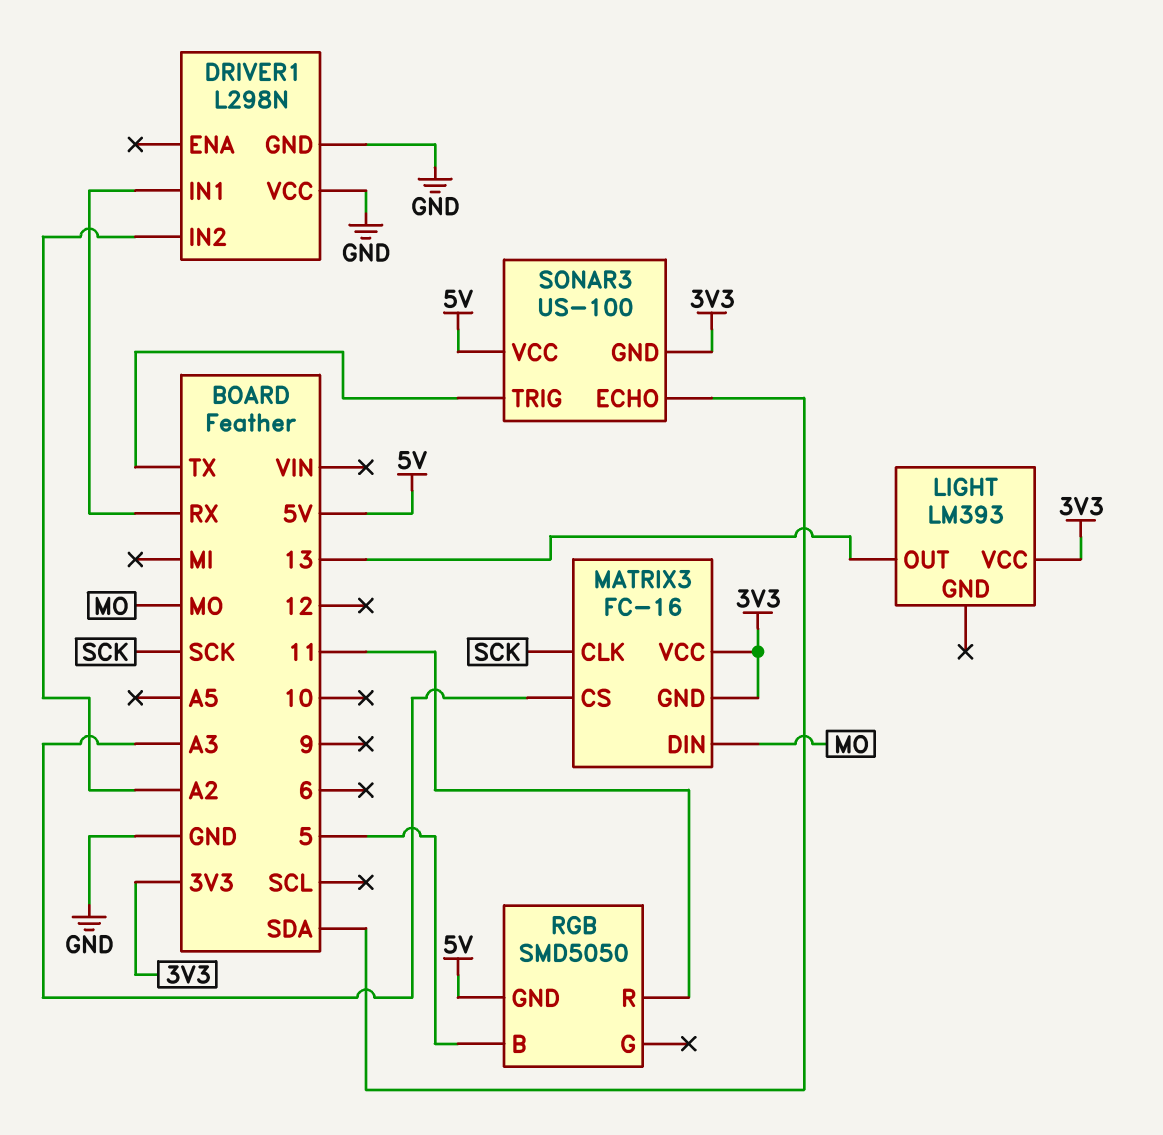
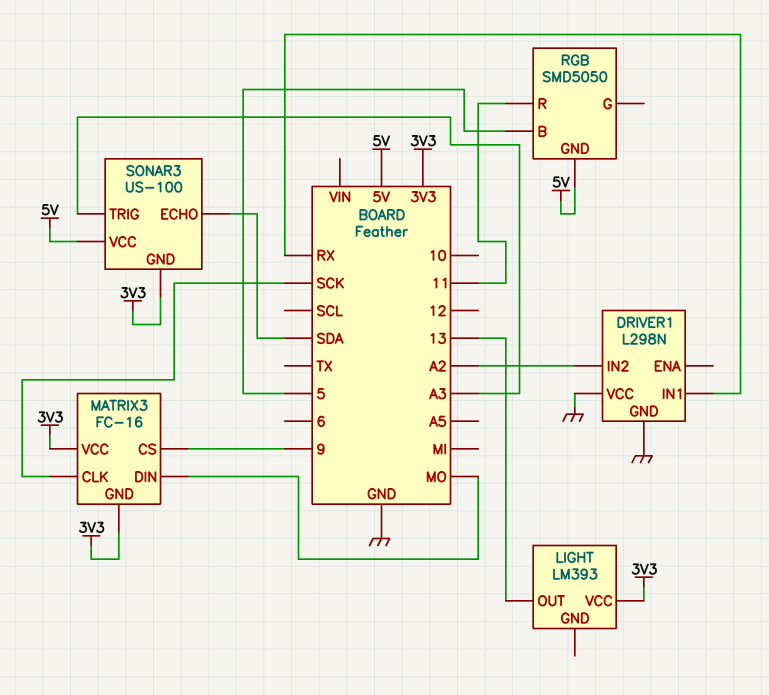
MATRIX3 pin CS: A3 -> 9
SONAR3 pin TRIG: TX -> A3

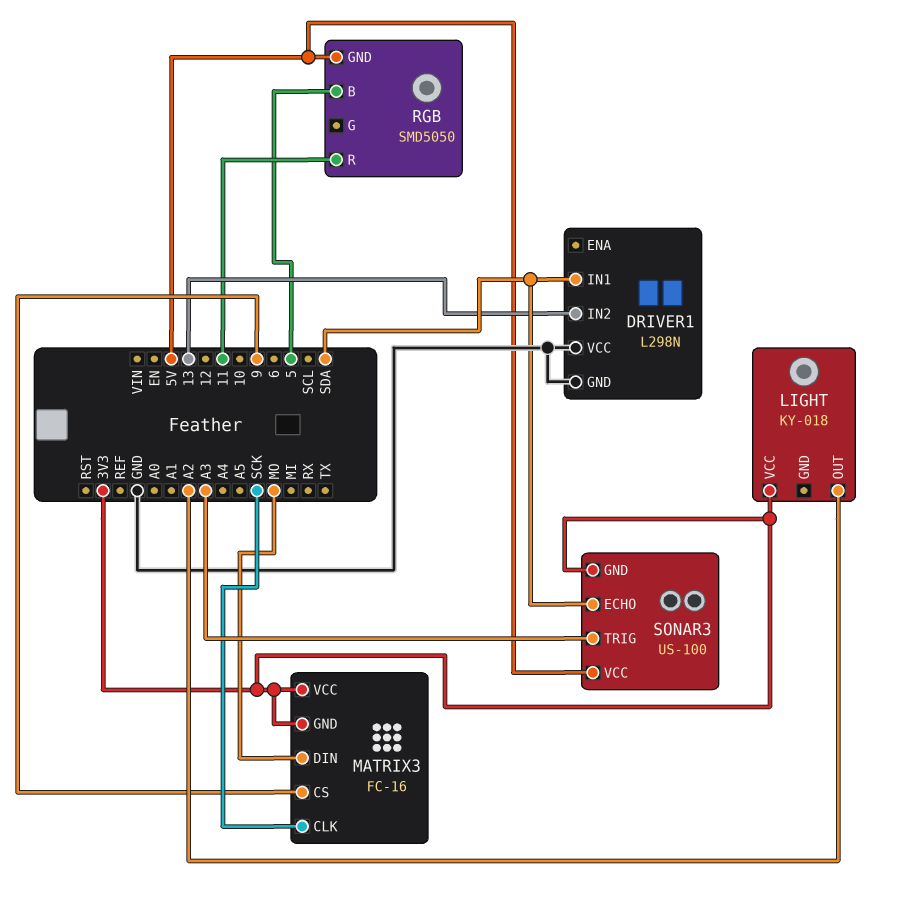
DRIVER1 pin IN1: RX -> SDA
DRIVER1 pin IN2: A2 -> 13
LIGHT: LM393 -> KY-018
LIGHT pin OUT: 13 -> A2

